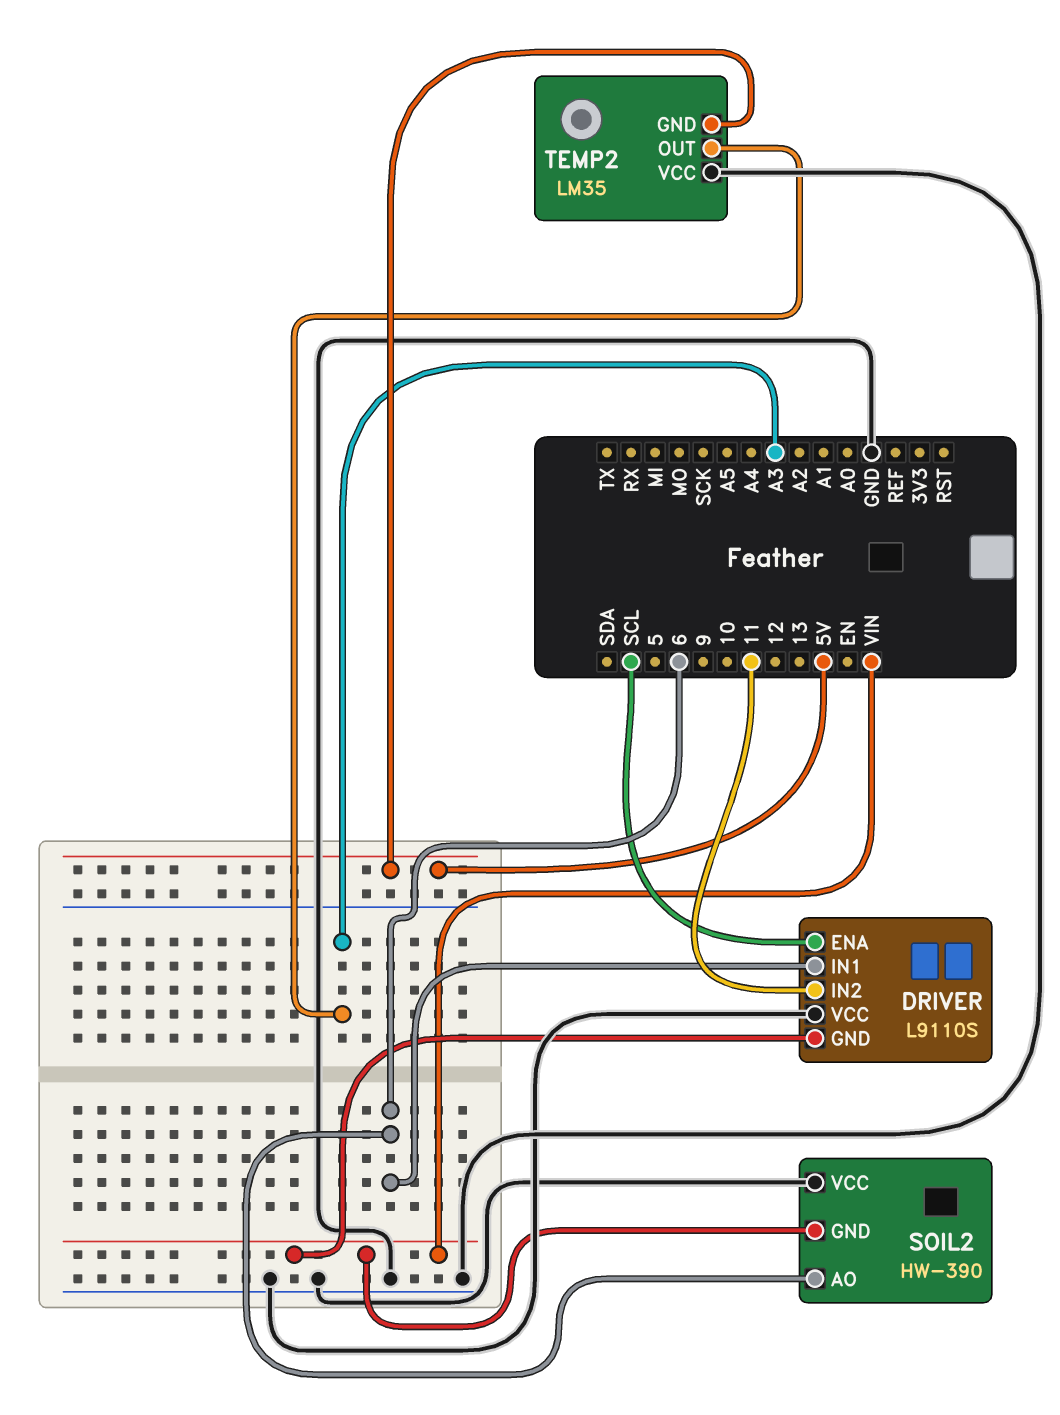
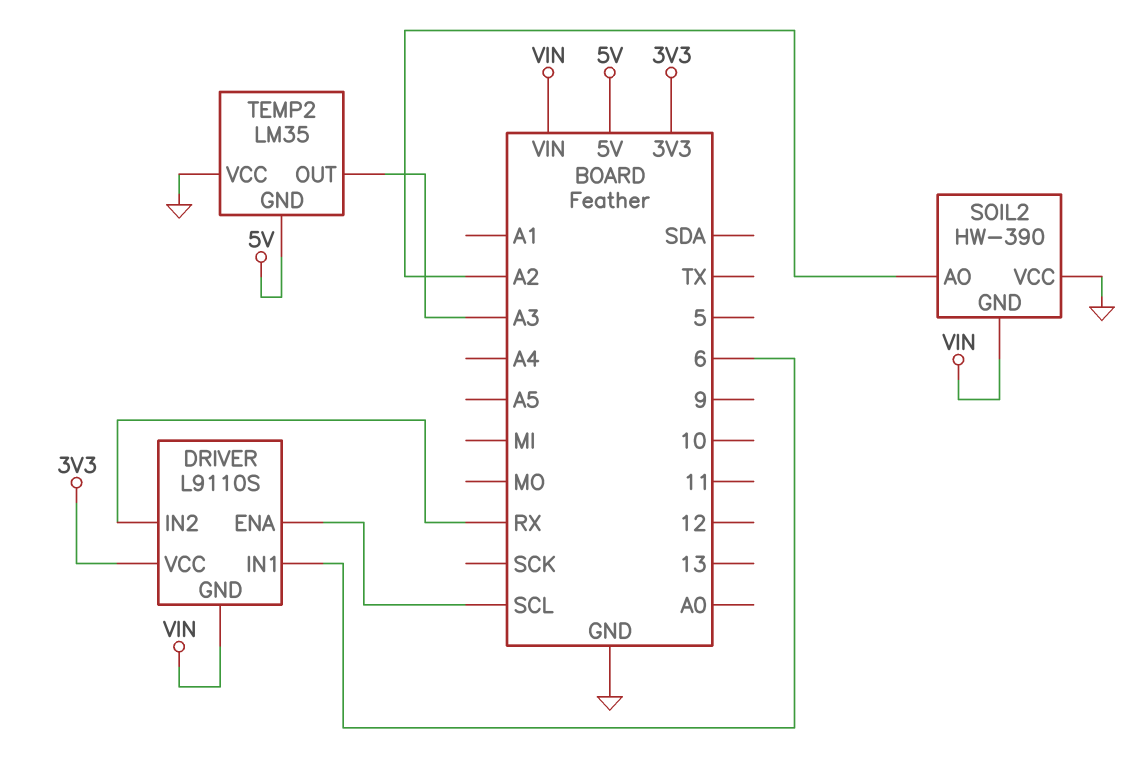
DRIVER pin IN2: 11 -> RX
DRIVER pin VCC: GND -> 3V3
SOIL2 pin AO: 6 -> A2

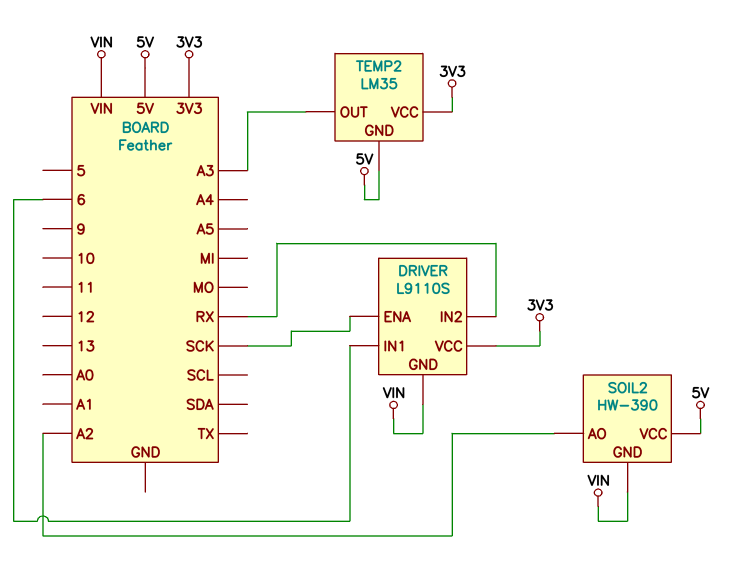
DRIVER pin ENA: SCL -> SCK
SOIL2 pin VCC: GND -> 5V
TEMP2 pin VCC: GND -> 3V3

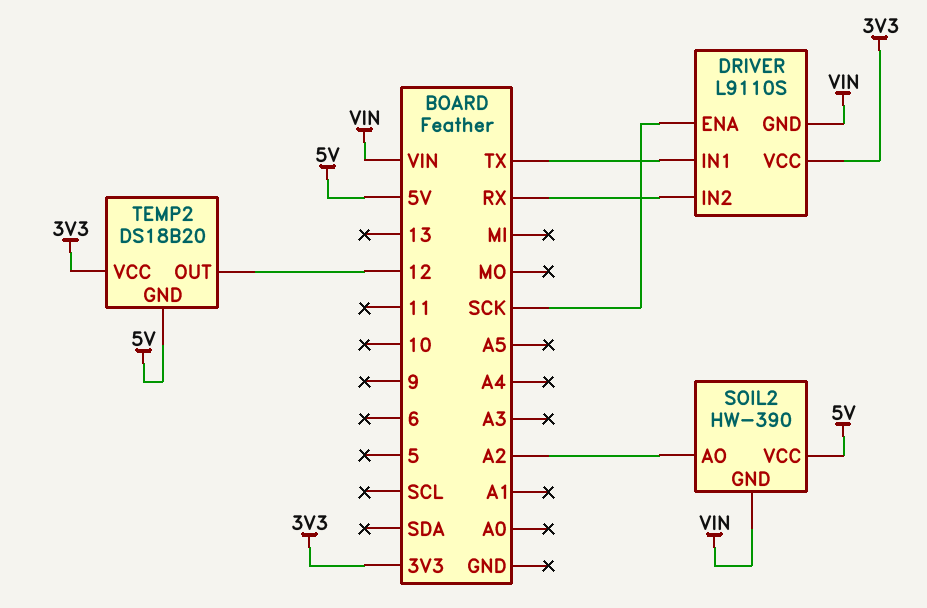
DRIVER pin IN1: 6 -> TX
TEMP2: LM35 -> DS18B20
TEMP2 pin OUT: A3 -> 12

